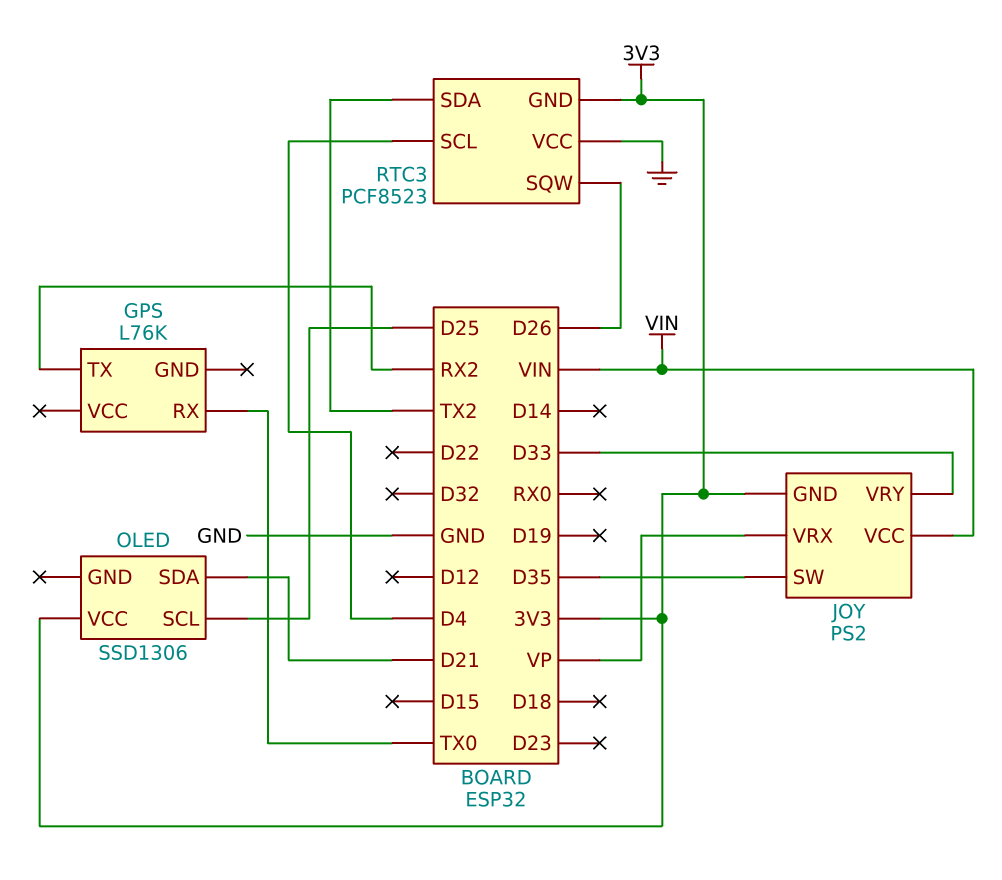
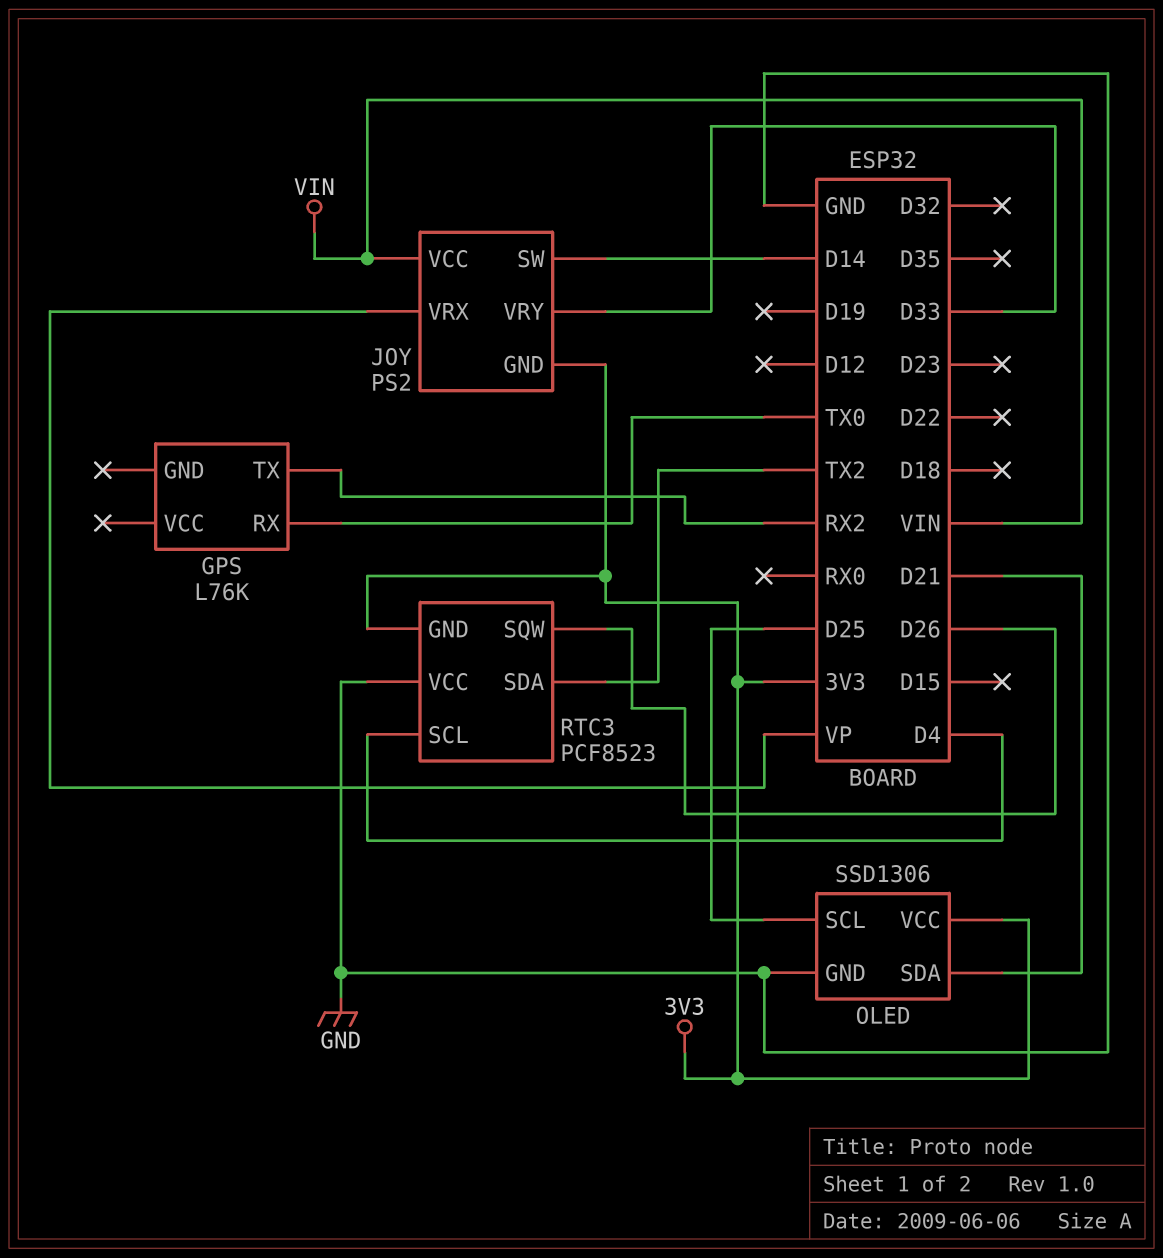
JOY pin SW: D35 -> D14
OLED pin GND: none -> GND

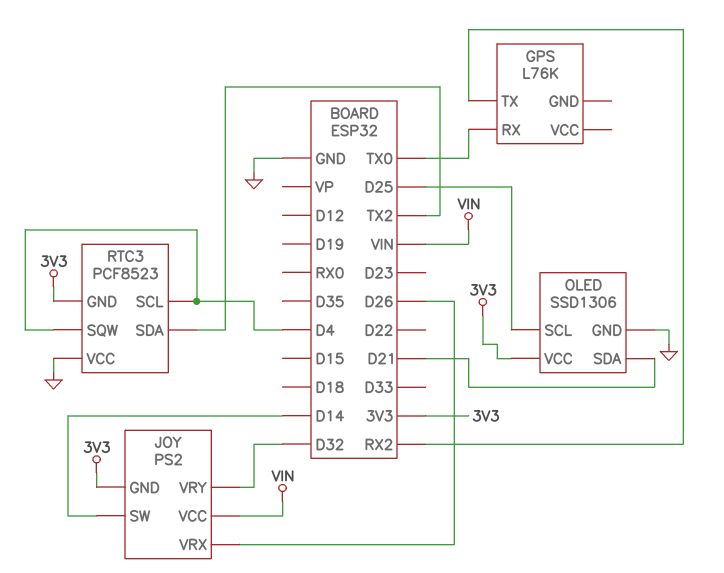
JOY pin VRX: VP -> D26
JOY pin VRY: D33 -> D32
RTC3 pin SQW: D26 -> D4

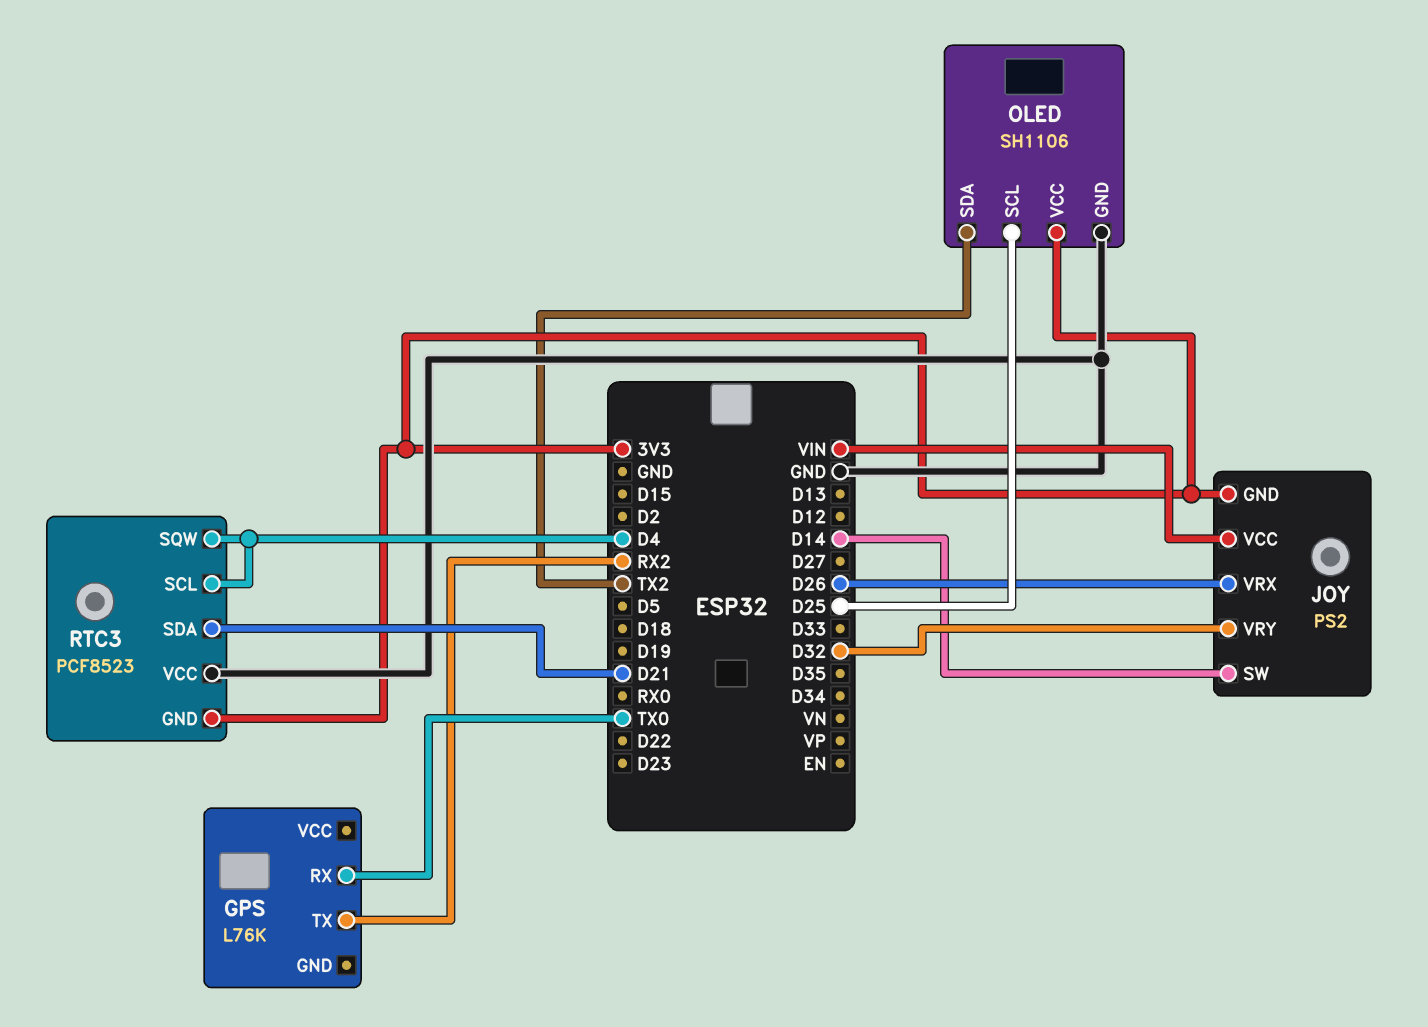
OLED: SSD1306 -> SH1106
OLED pin SDA: D21 -> TX2
RTC3 pin SDA: TX2 -> D21

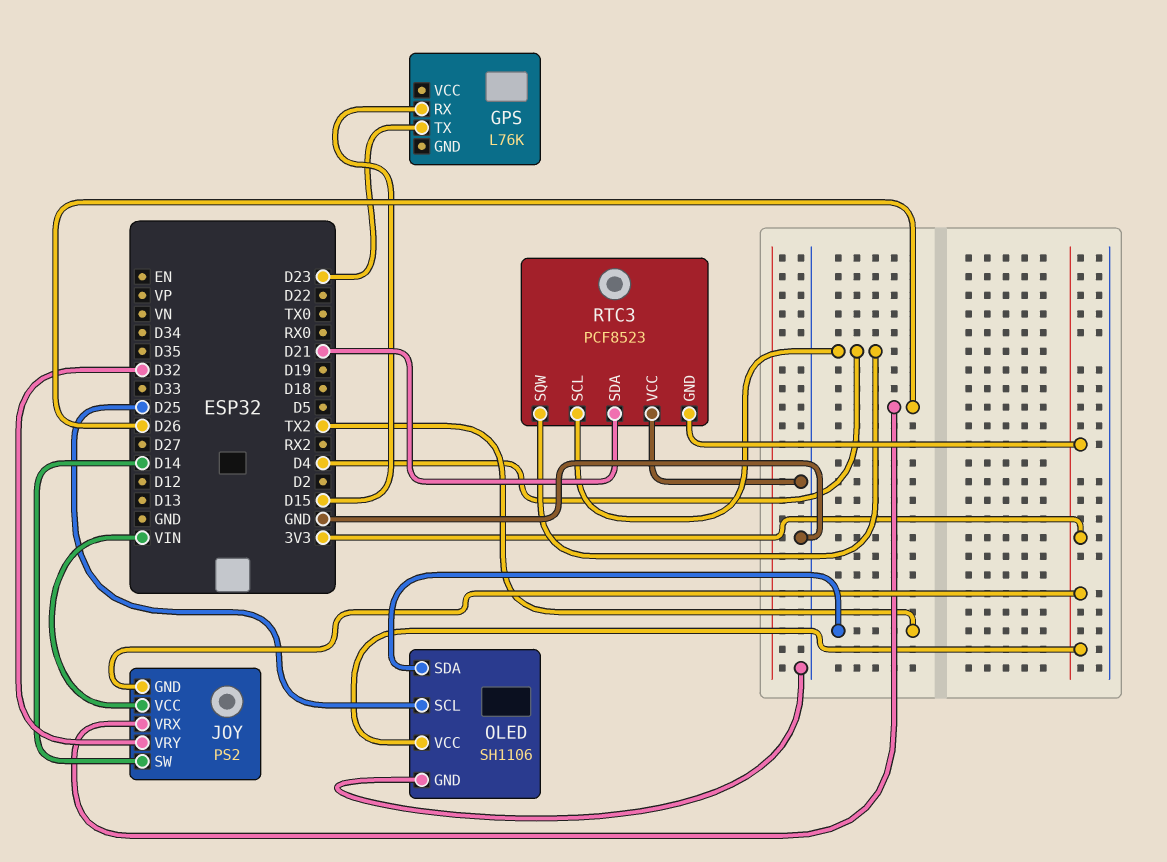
GPS pin RX: TX0 -> D15
GPS pin TX: RX2 -> D23

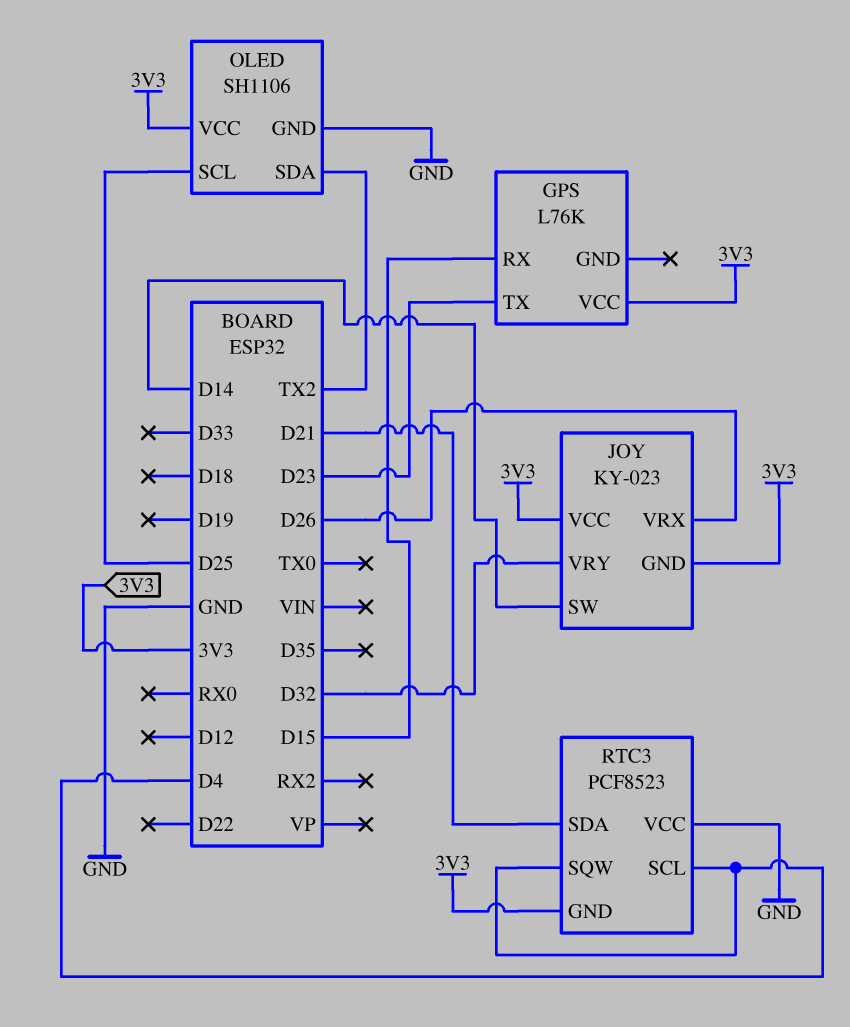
GPS pin VCC: none -> 3V3
JOY: PS2 -> KY-023
JOY pin VCC: VIN -> 3V3

